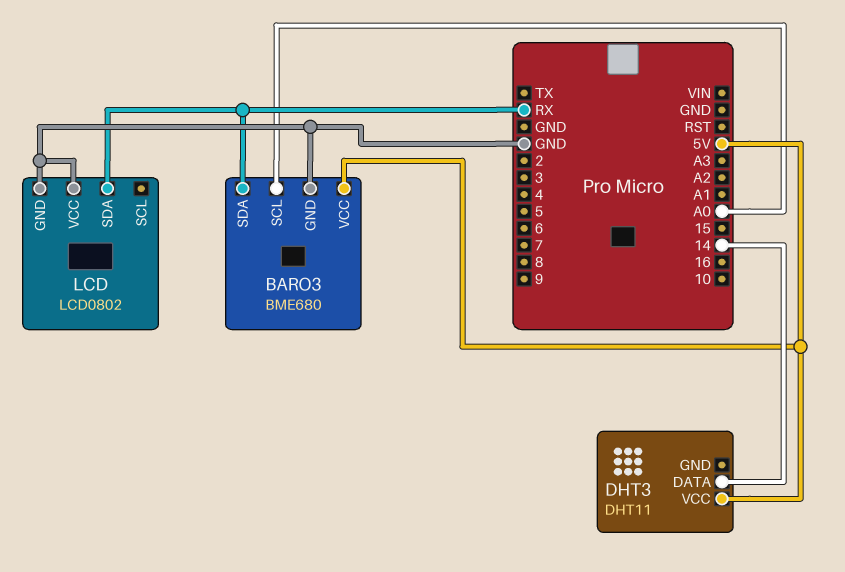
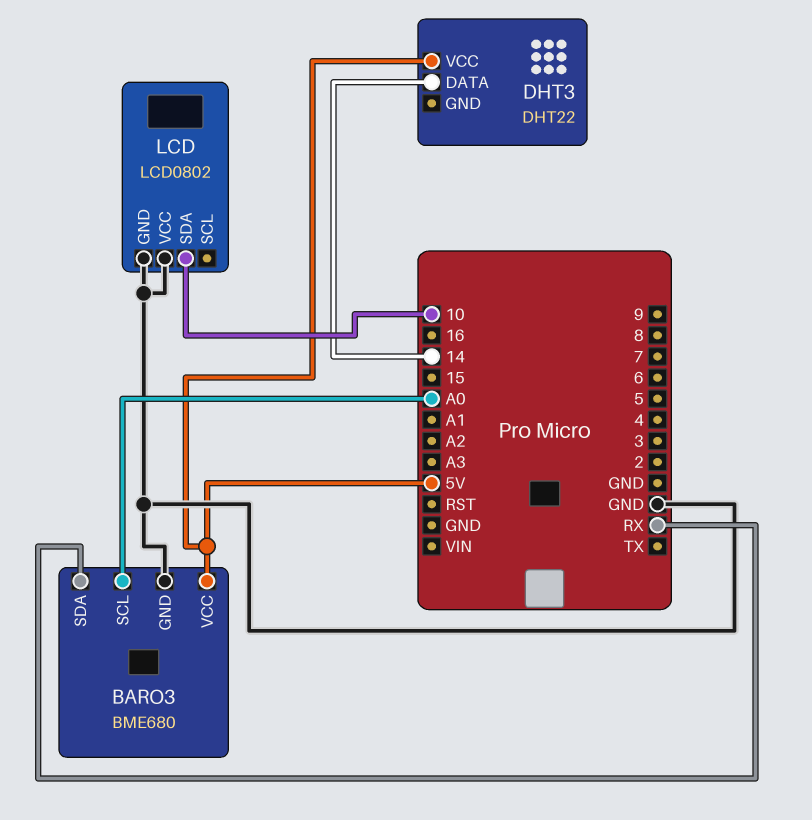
DHT3: DHT11 -> DHT22
LCD pin SDA: RX -> 10

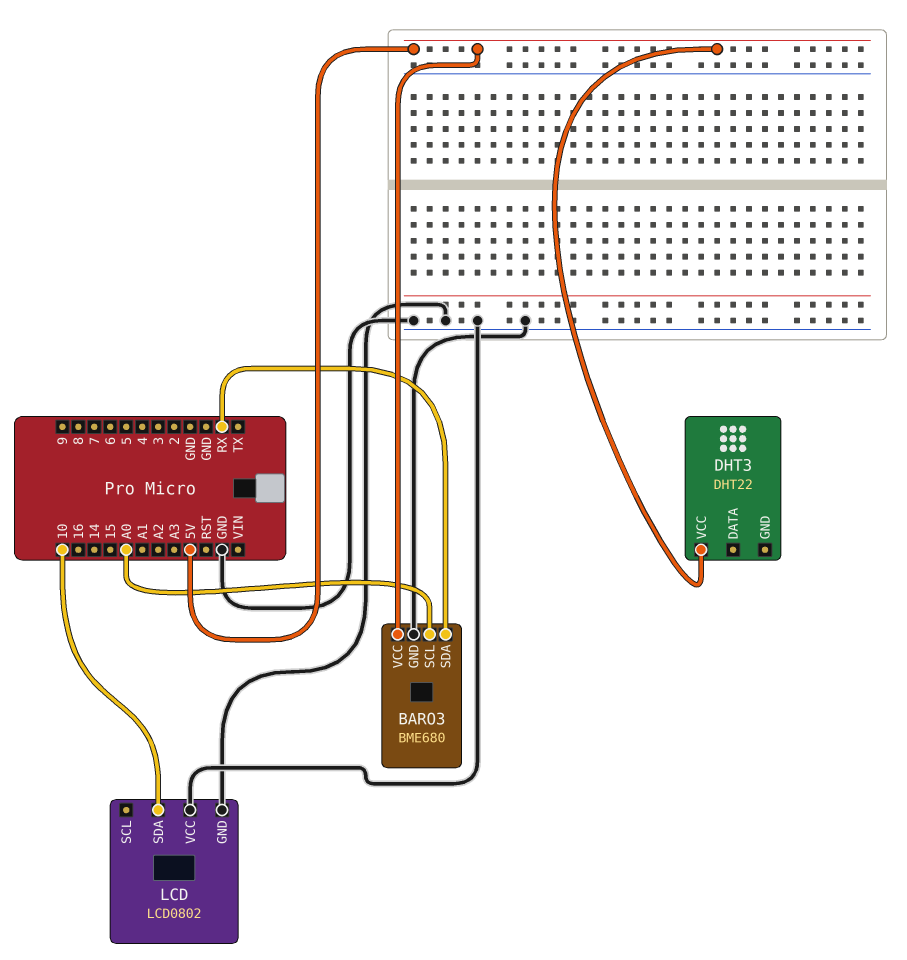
DHT3 pin DATA: 14 -> none

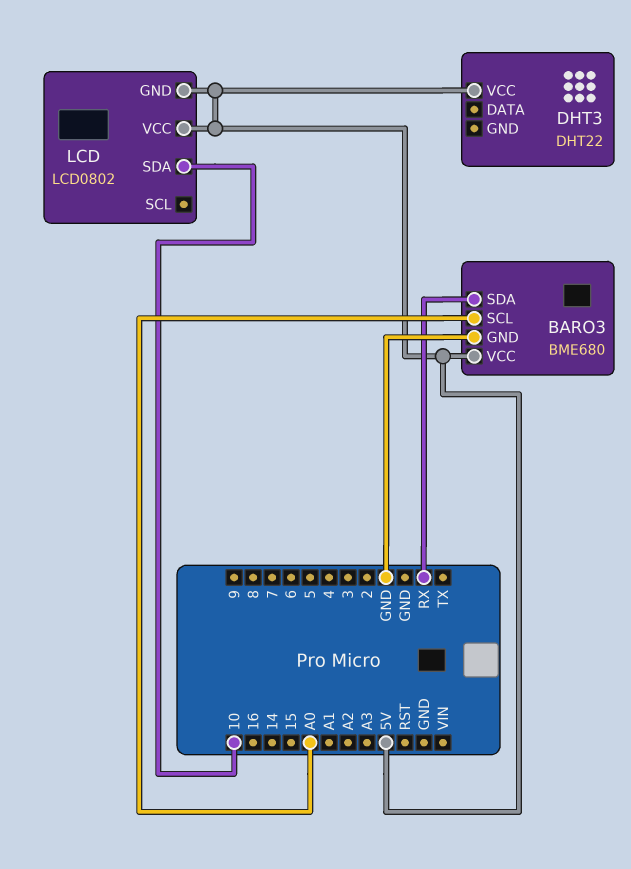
LCD pin GND: GND -> 5V
LCD pin VCC: GND -> 5V

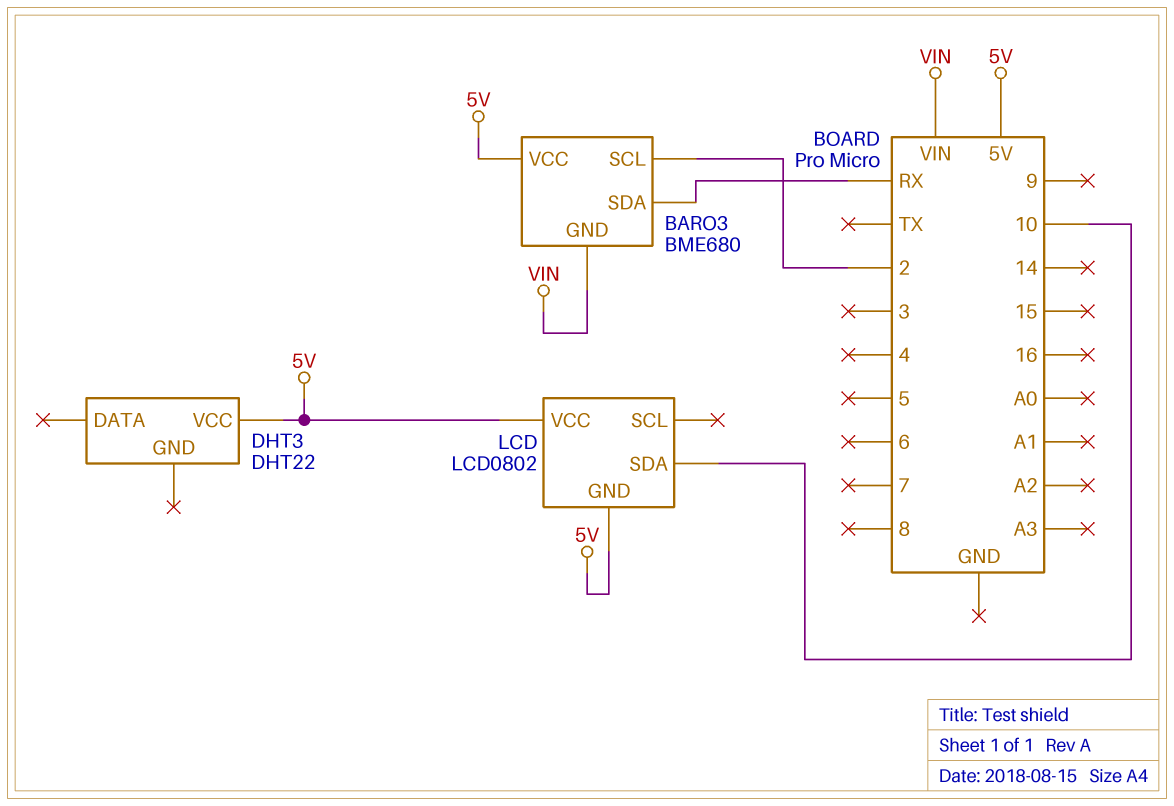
BARO3 pin GND: GND -> VIN
BARO3 pin SCL: A0 -> 2

